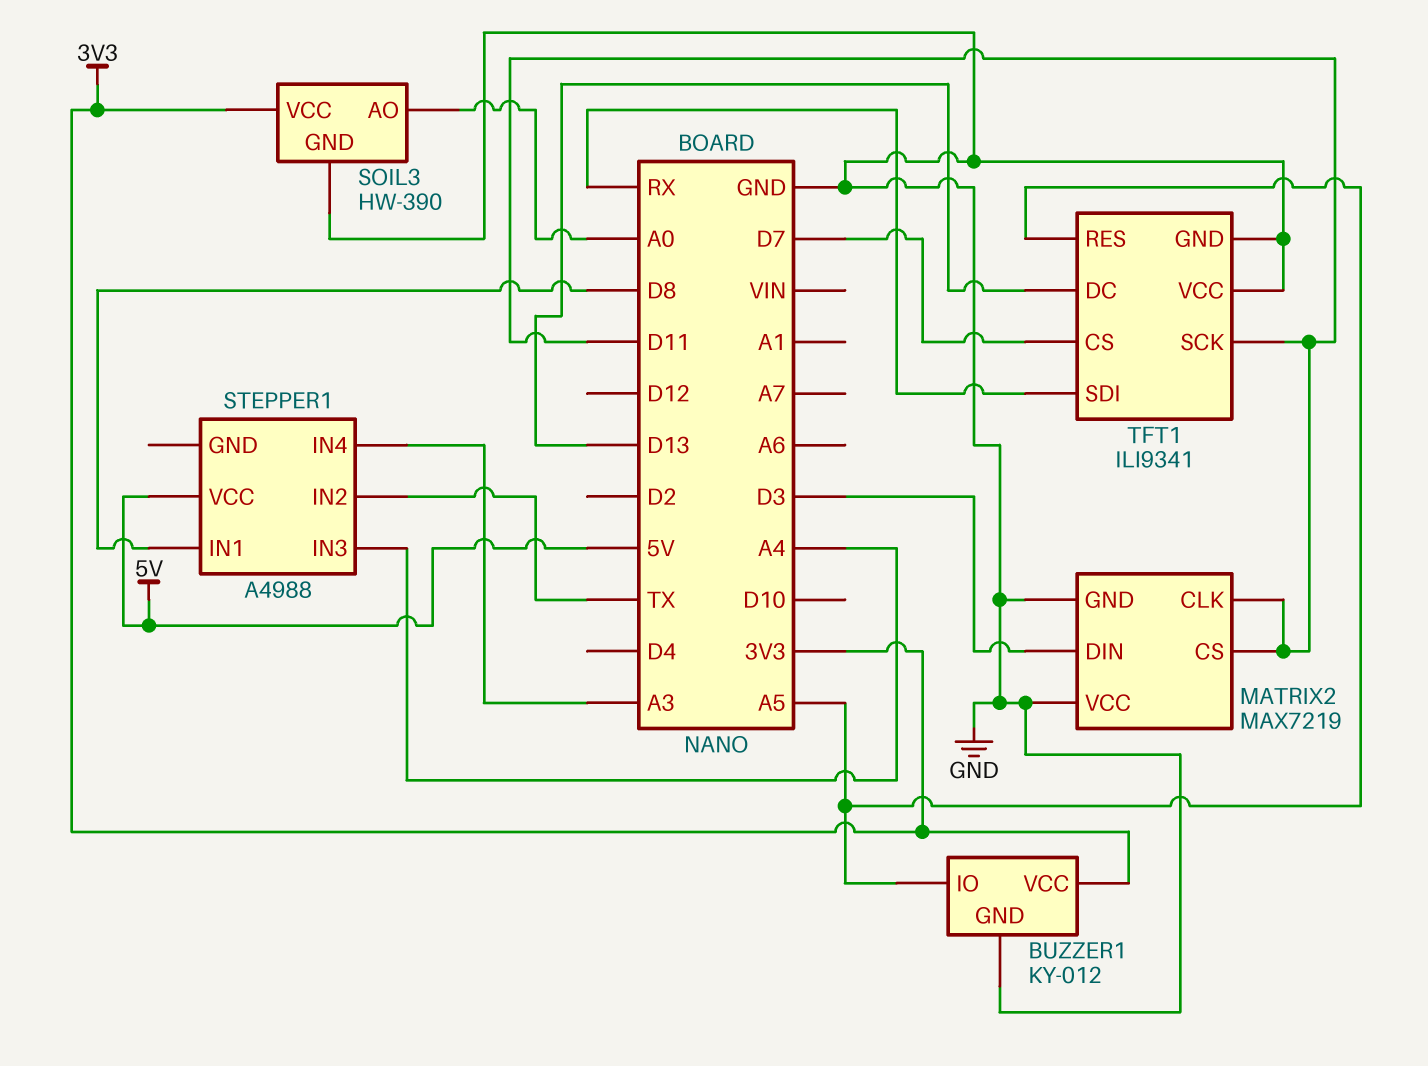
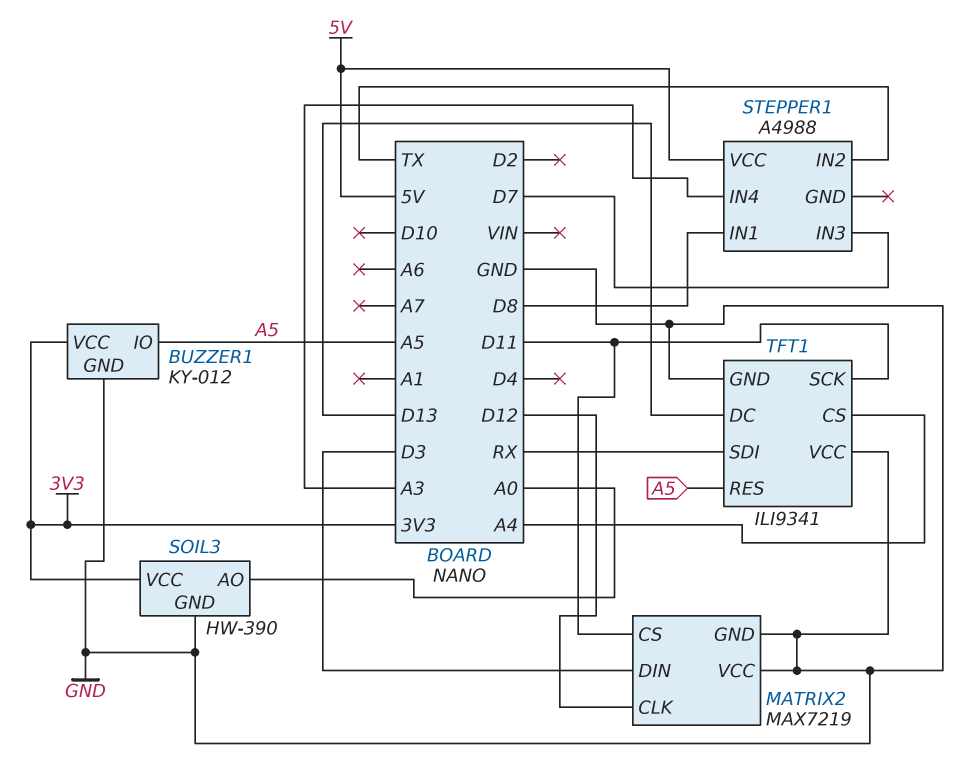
MATRIX2 pin CLK: D11 -> D12
STEPPER1 pin IN3: A4 -> D7
TFT1 pin CS: D7 -> A4

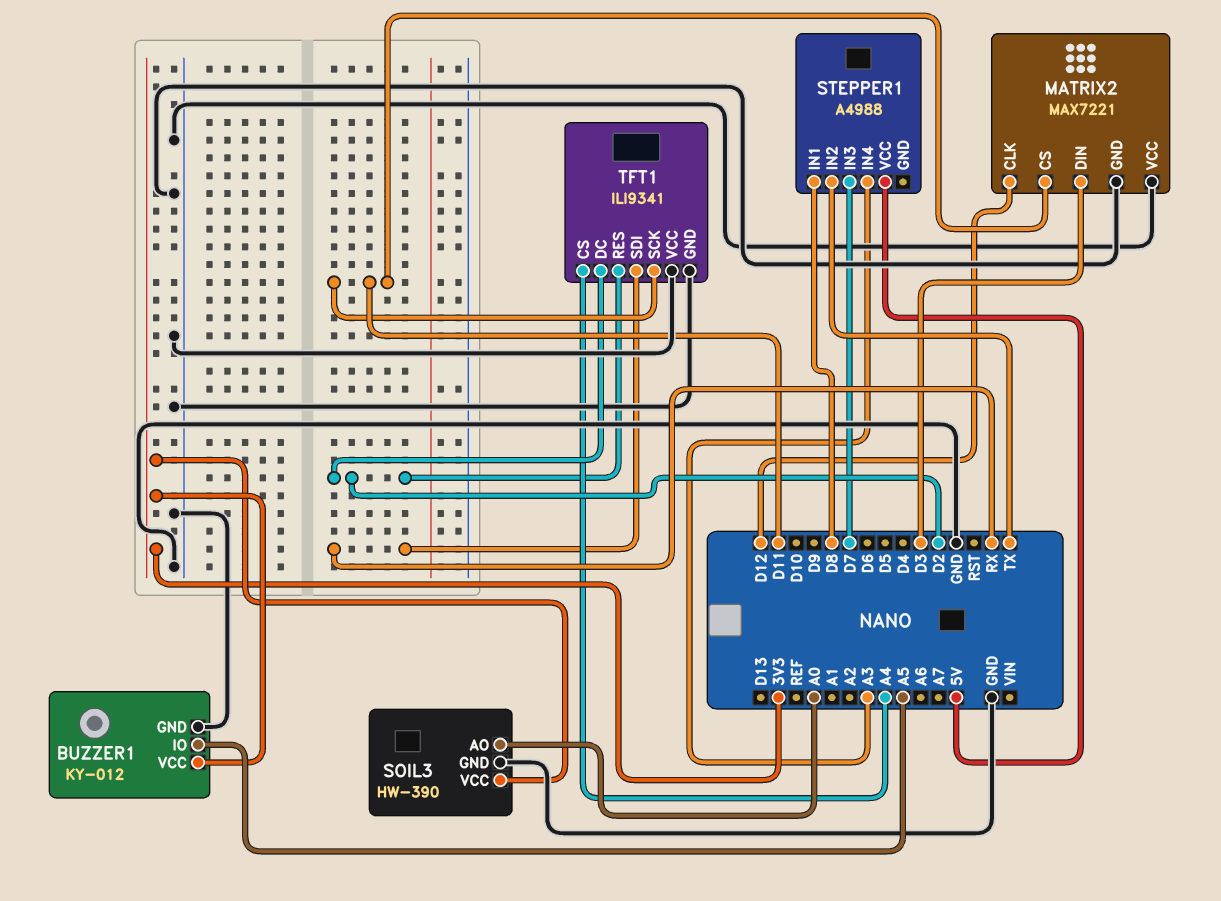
MATRIX2: MAX7219 -> MAX7221
TFT1 pin DC: D13 -> D2
TFT1 pin RES: A5 -> D2

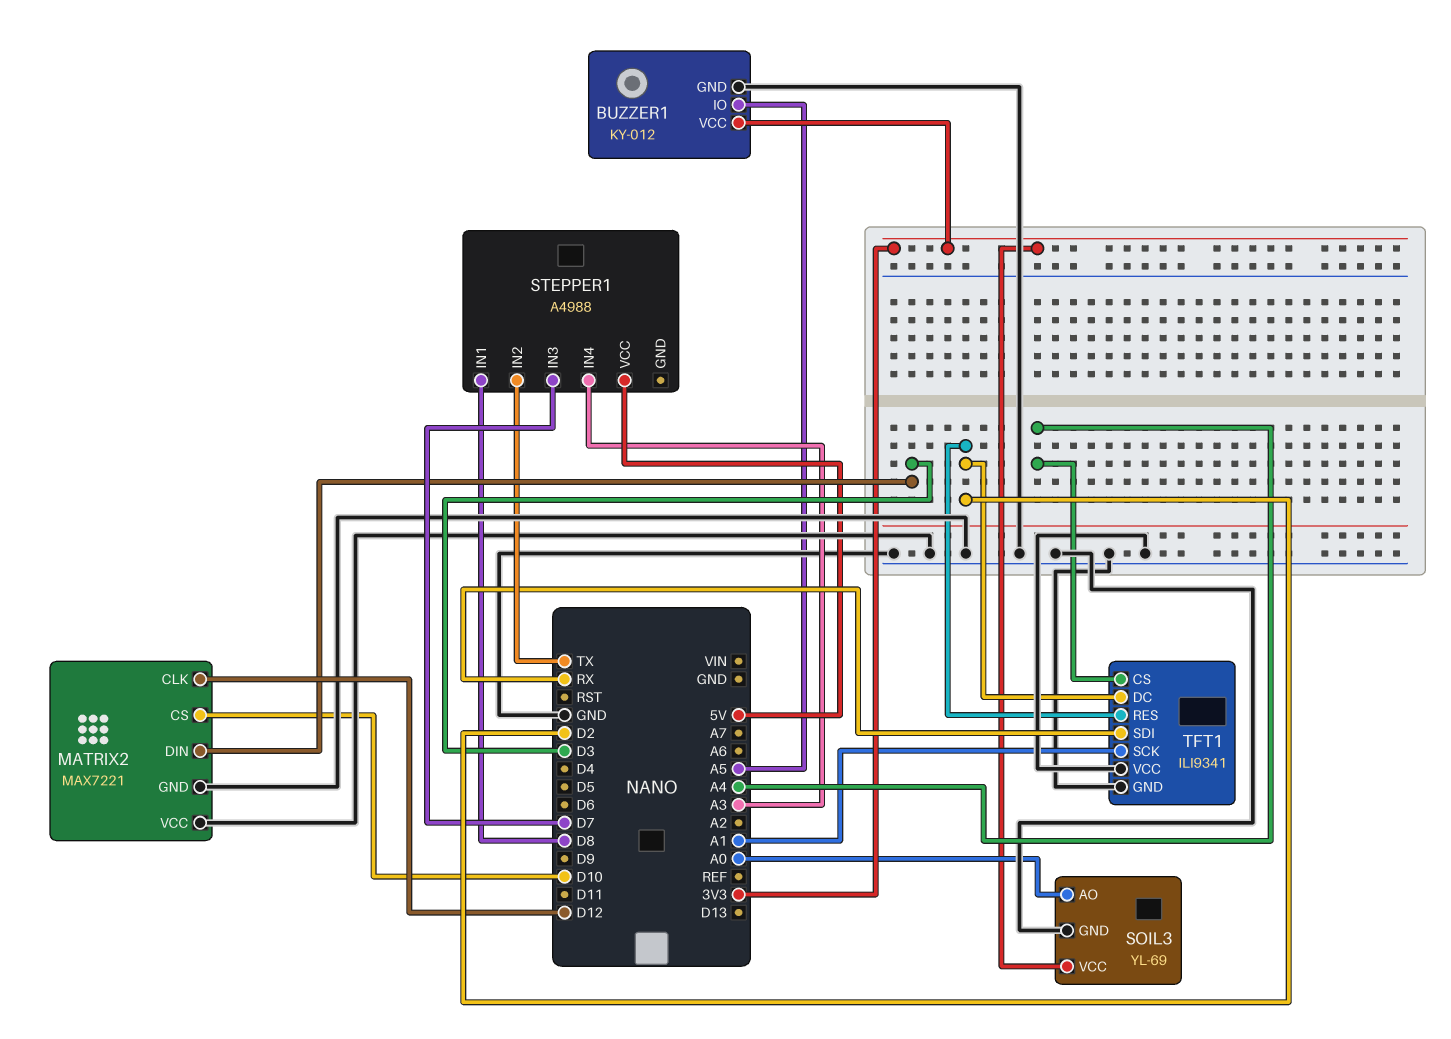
MATRIX2 pin CS: D11 -> D10
SOIL3: HW-390 -> YL-69
TFT1 pin SCK: D11 -> A1

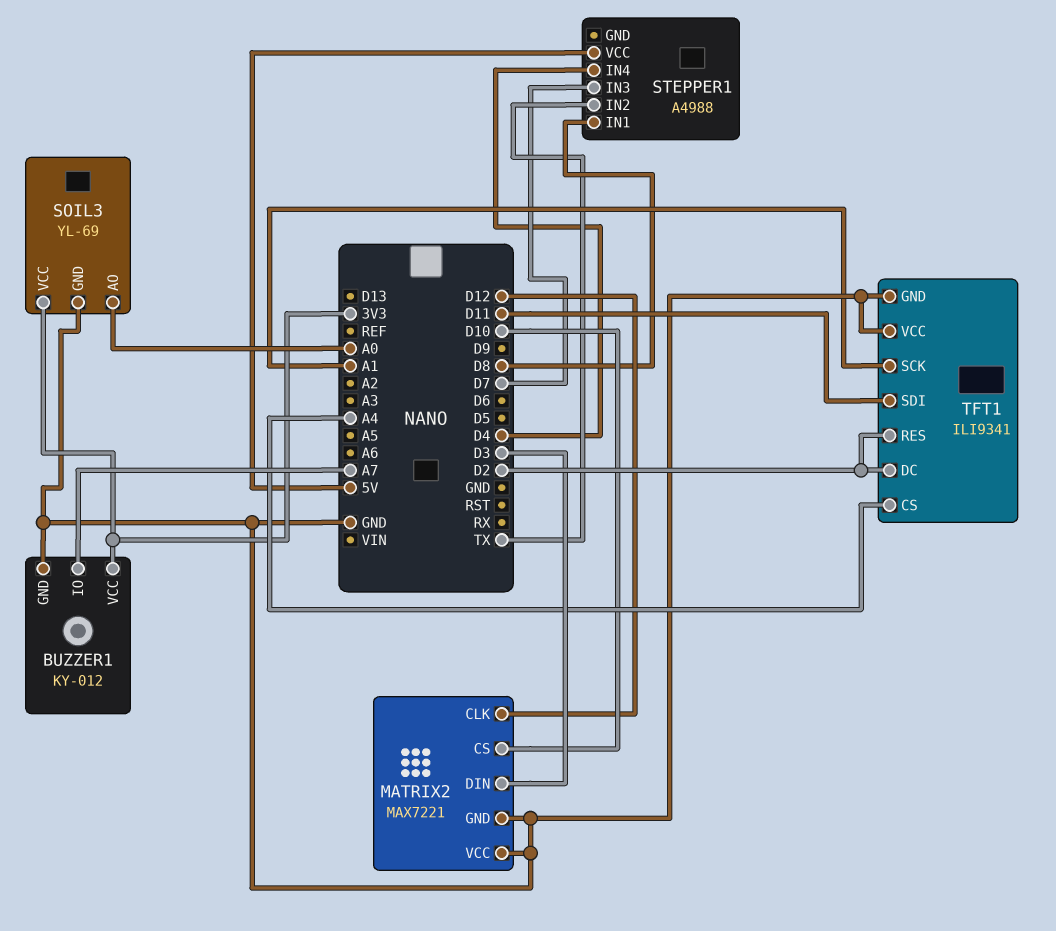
BUZZER1 pin IO: A5 -> A7
STEPPER1 pin IN4: A3 -> D4
TFT1 pin SDI: RX -> D11

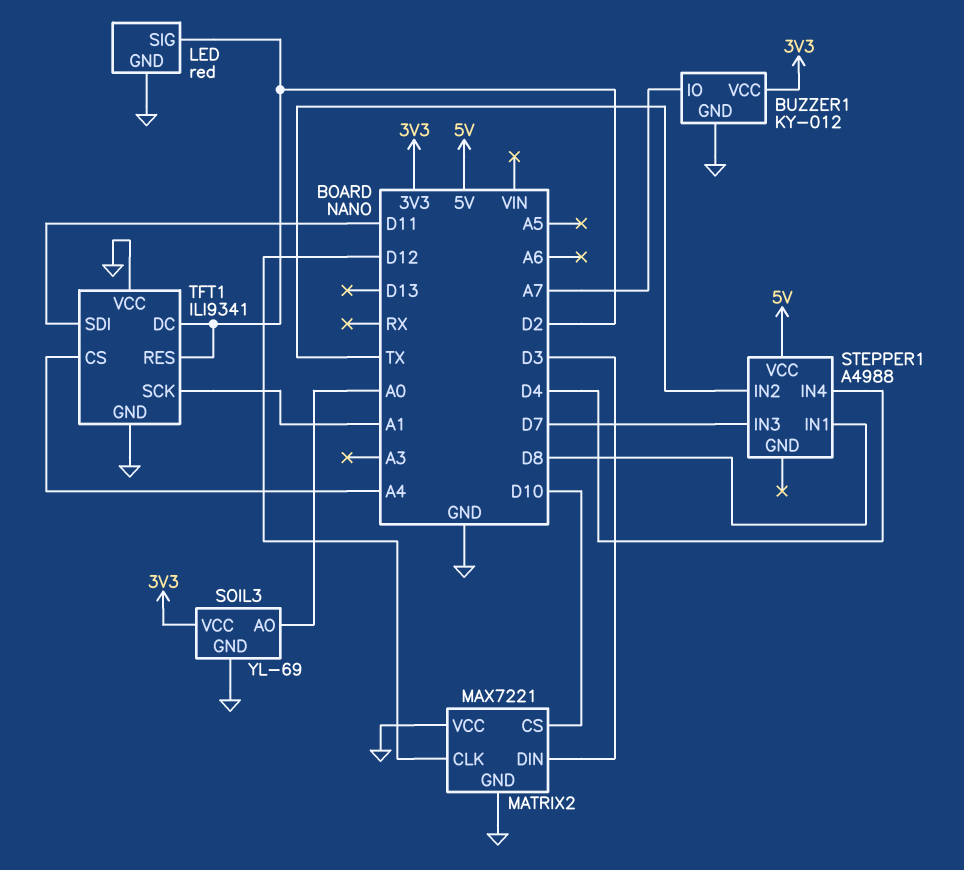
LED: none -> red
LED pin GND: none -> GND
LED pin SIG: none -> D2

